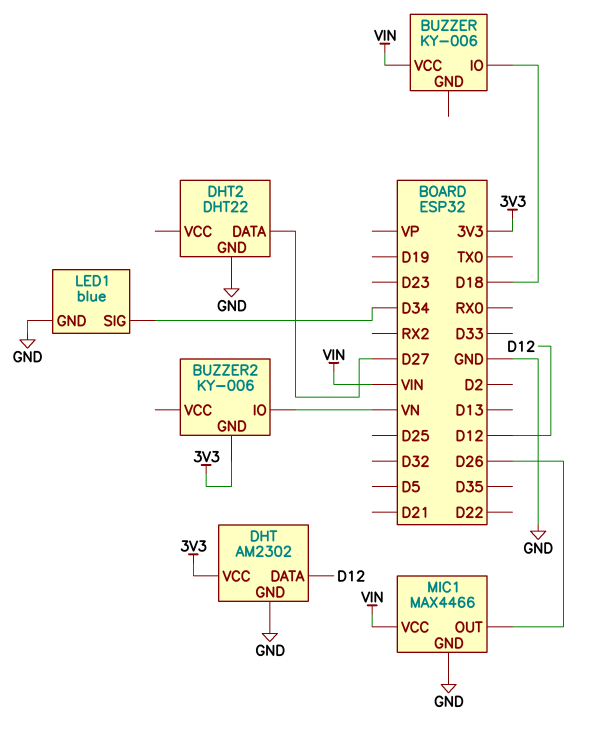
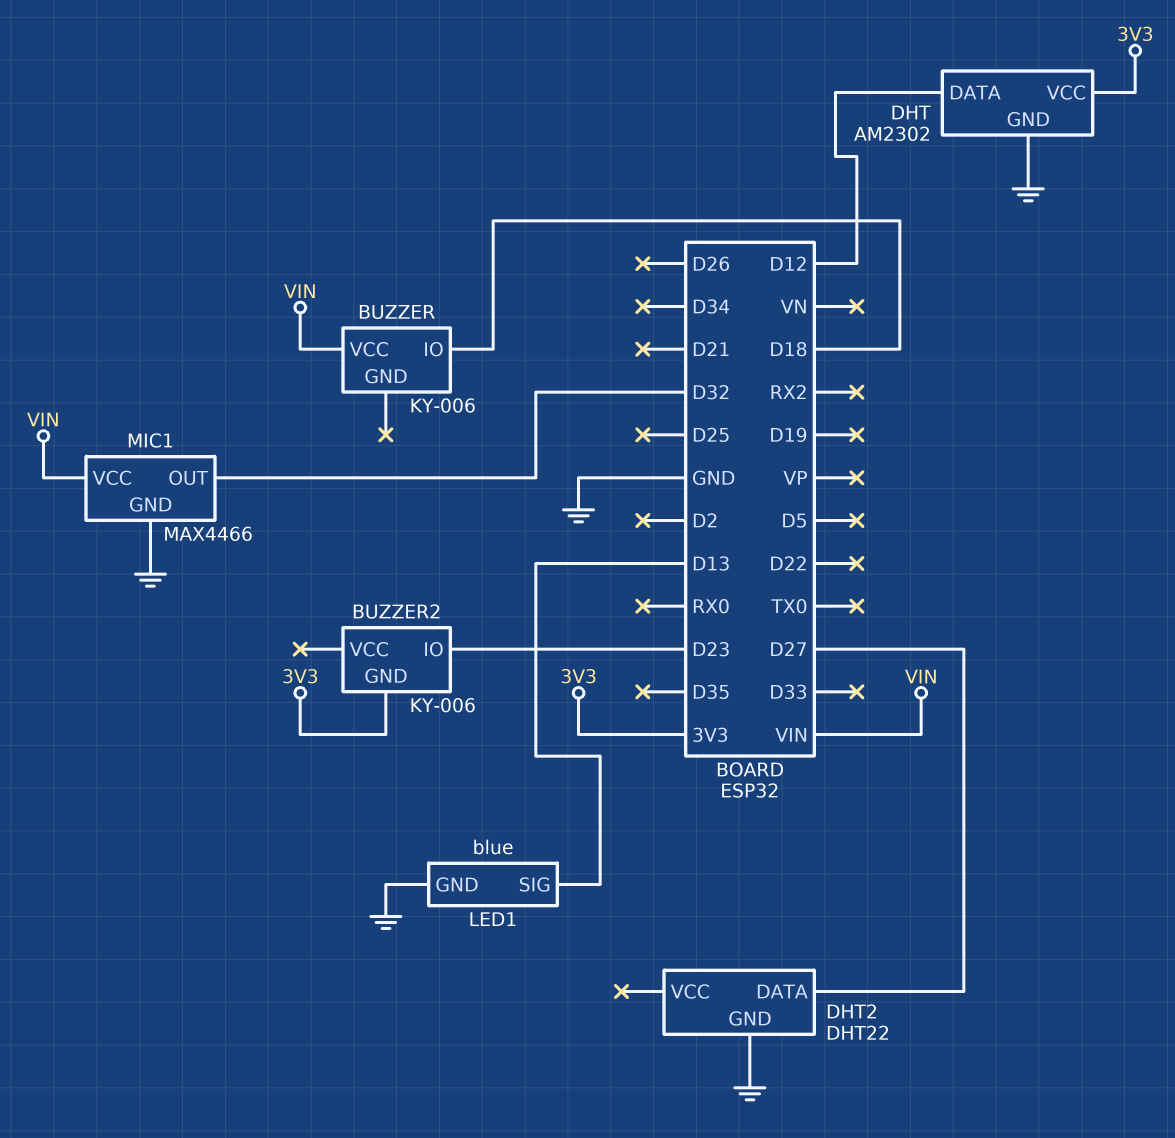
BUZZER2 pin IO: VN -> D23
LED1 pin SIG: D34 -> D13
MIC1 pin OUT: D26 -> D32

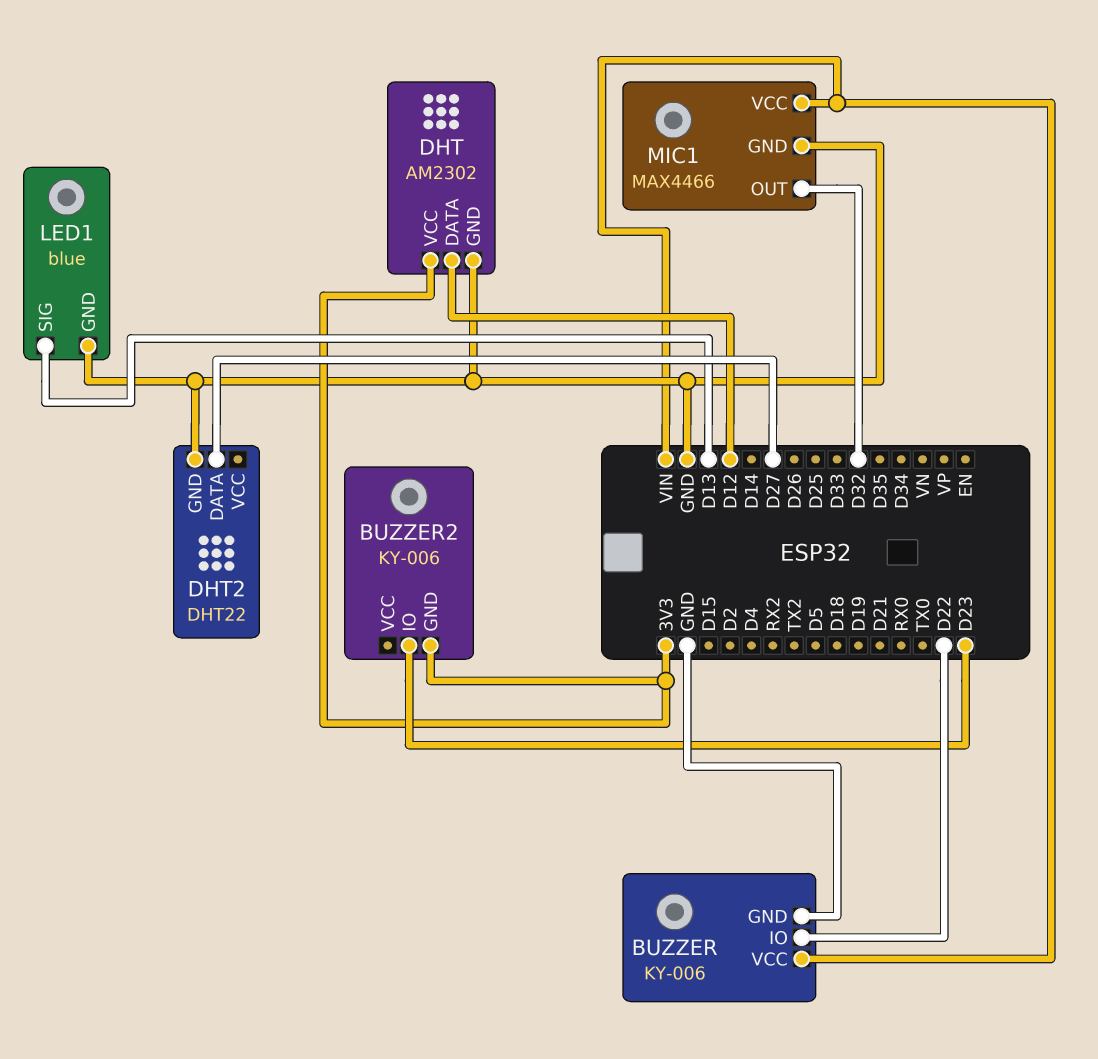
BUZZER pin GND: none -> GND
BUZZER pin IO: D18 -> D22

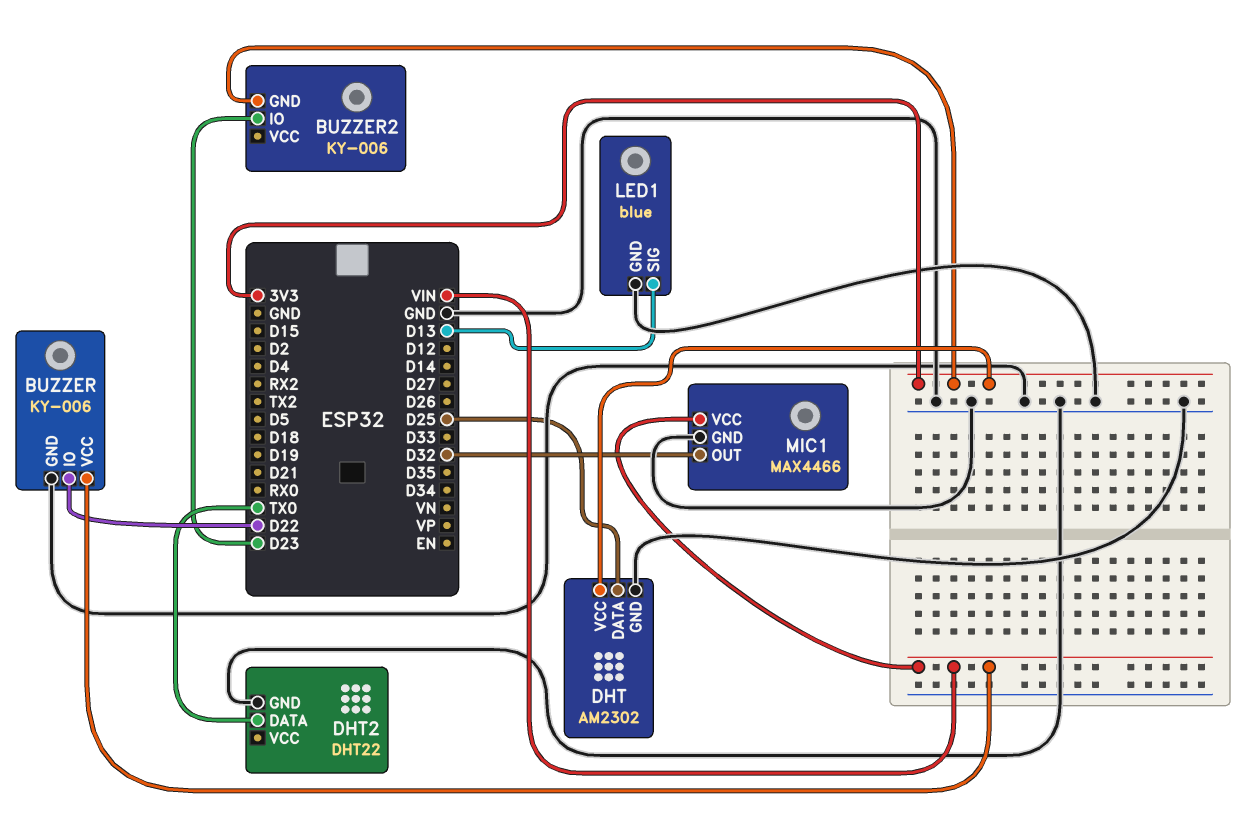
DHT pin DATA: D12 -> D25
DHT2 pin DATA: D27 -> TX0

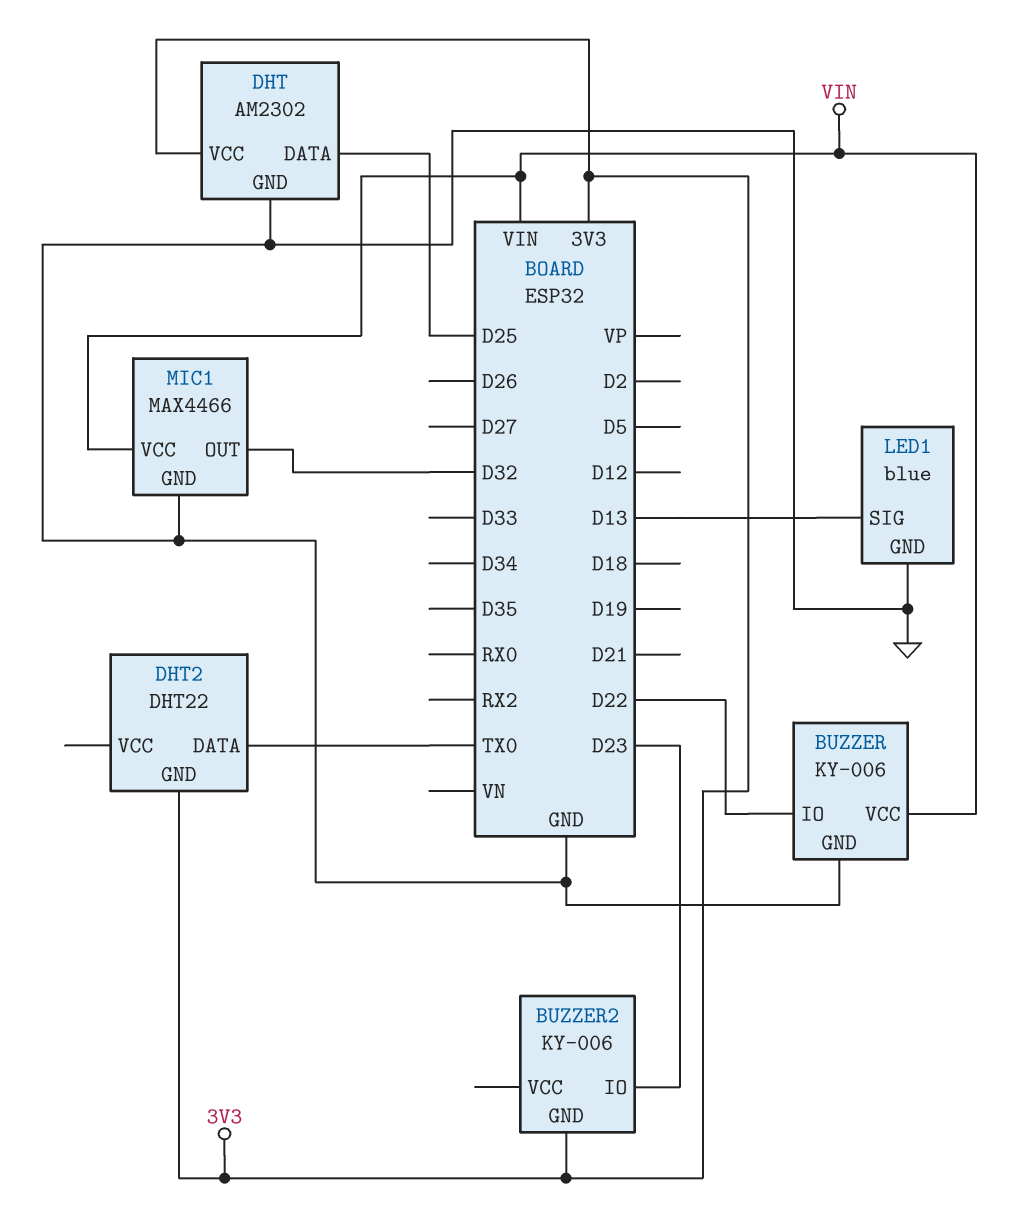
DHT2 pin GND: GND -> 3V3

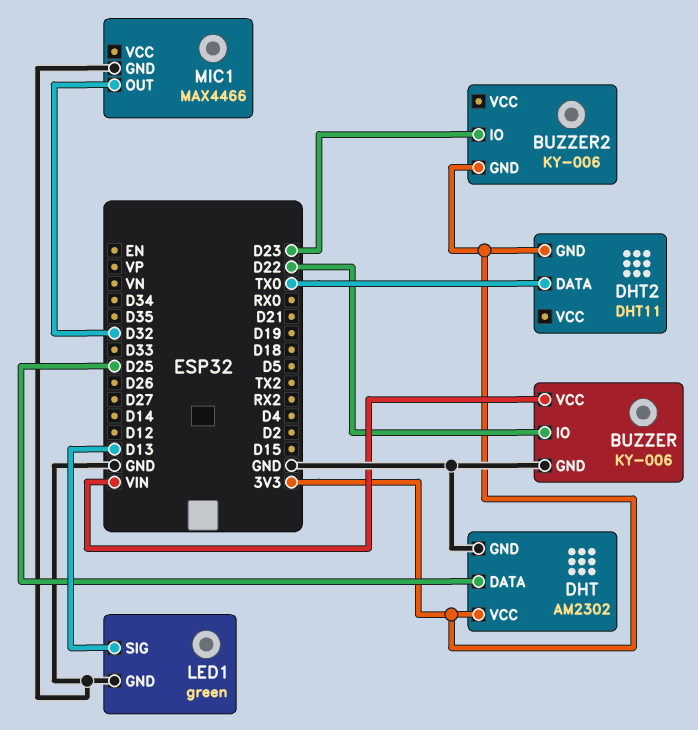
DHT2: DHT22 -> DHT11
LED1: blue -> green
MIC1 pin VCC: VIN -> none

